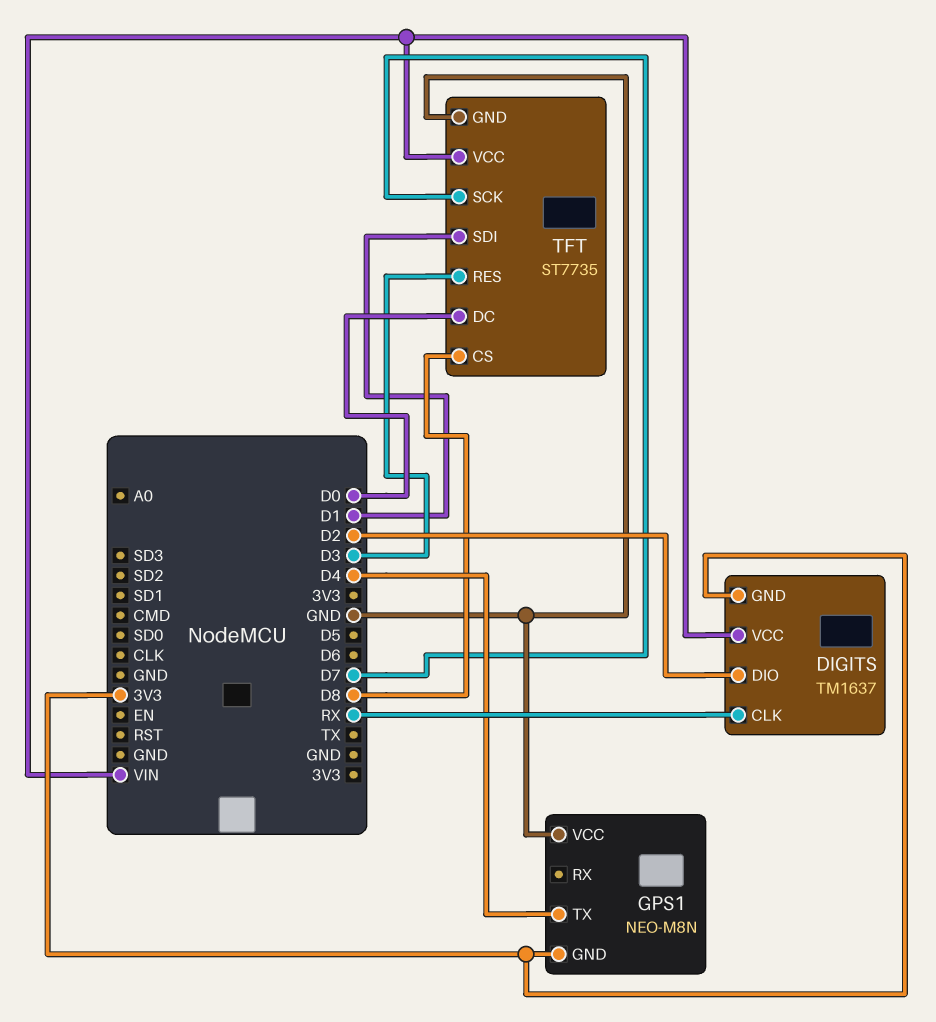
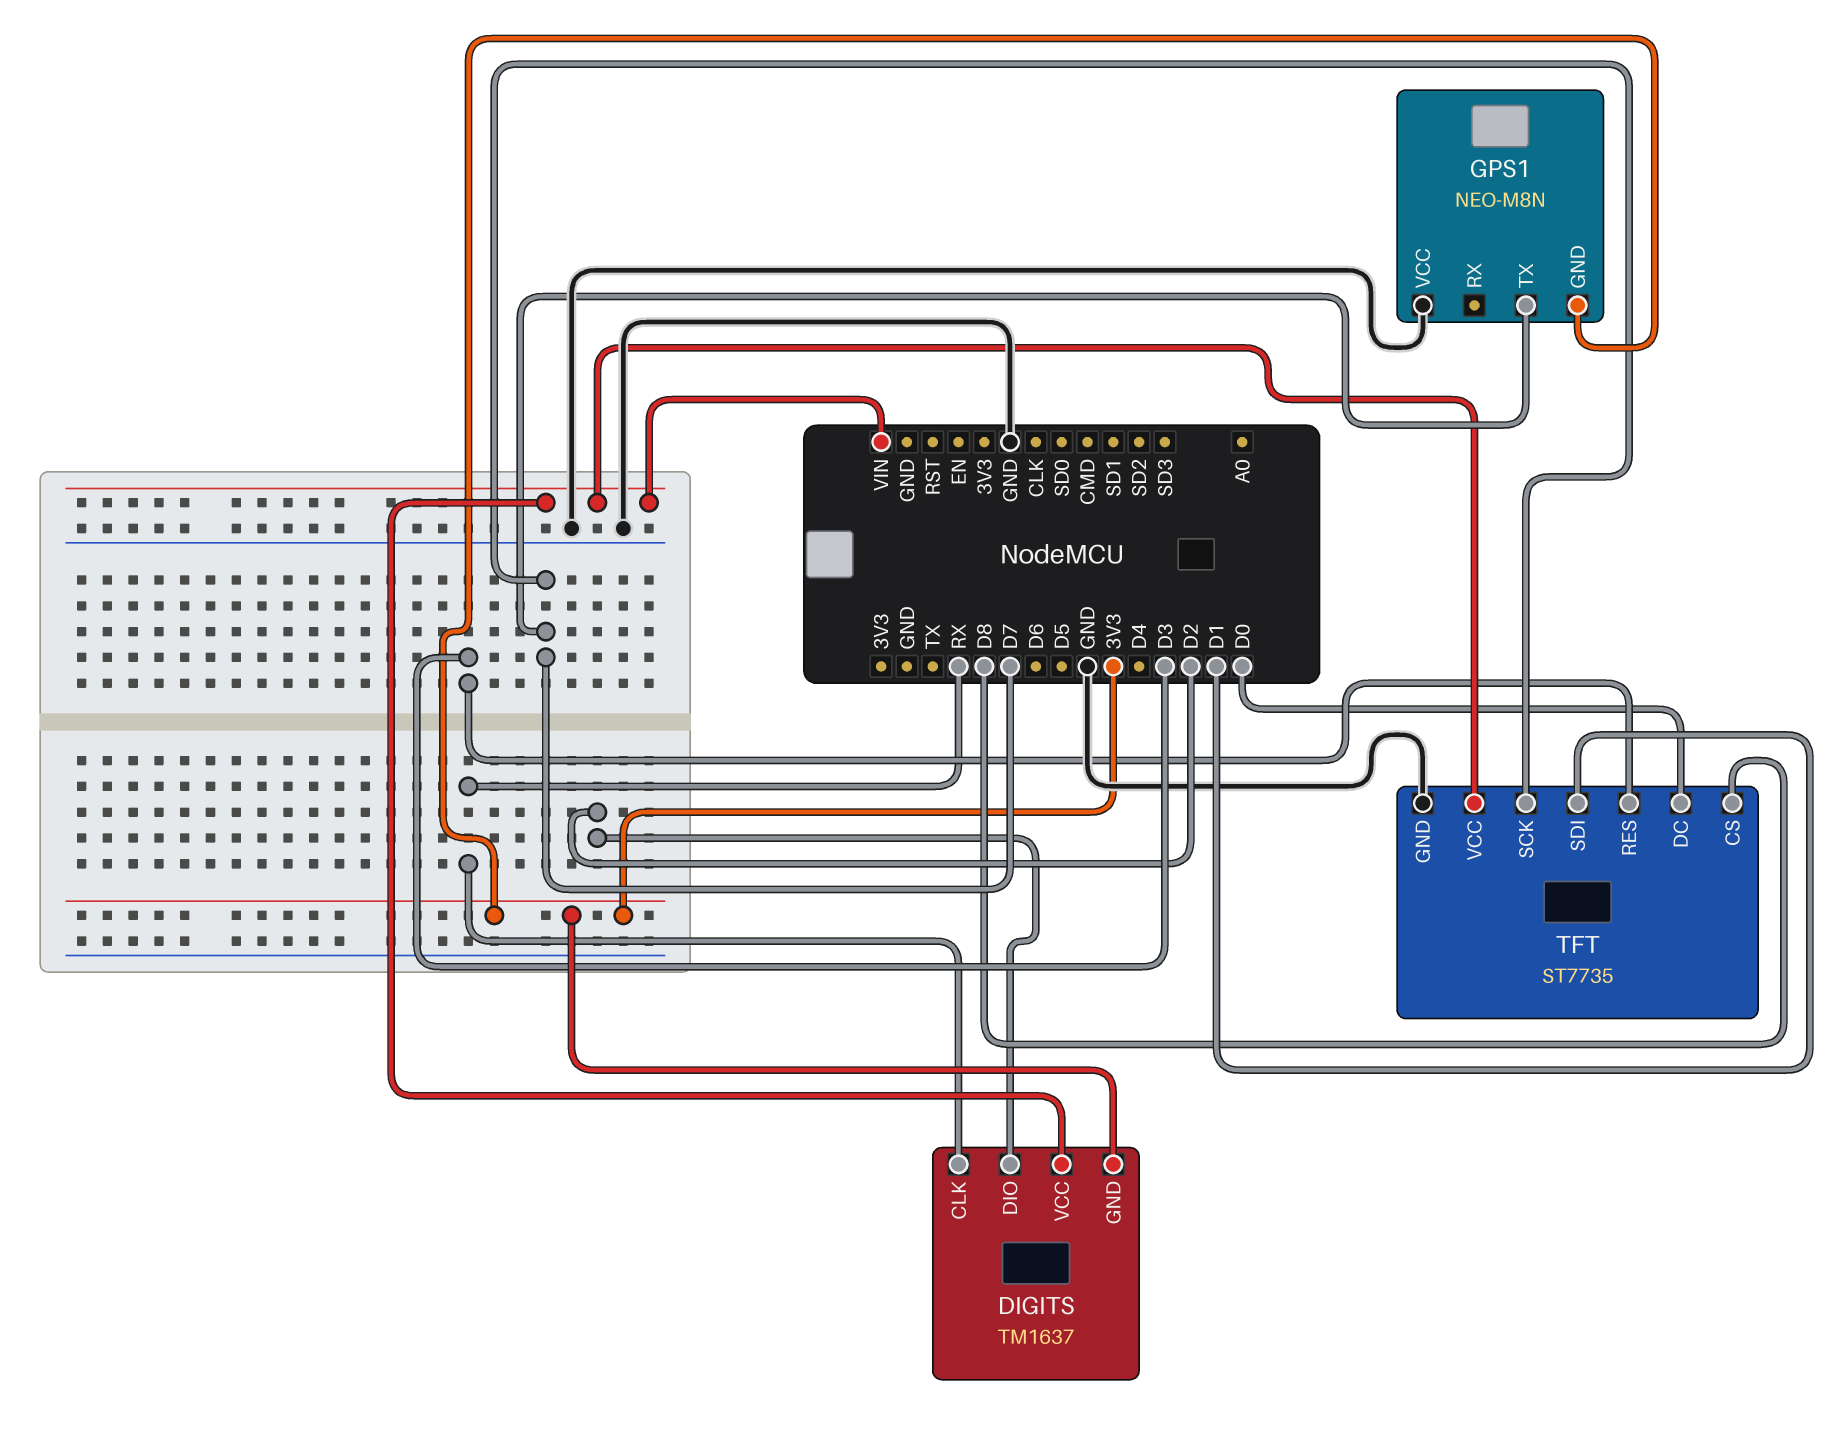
GPS1 pin TX: D4 -> D7

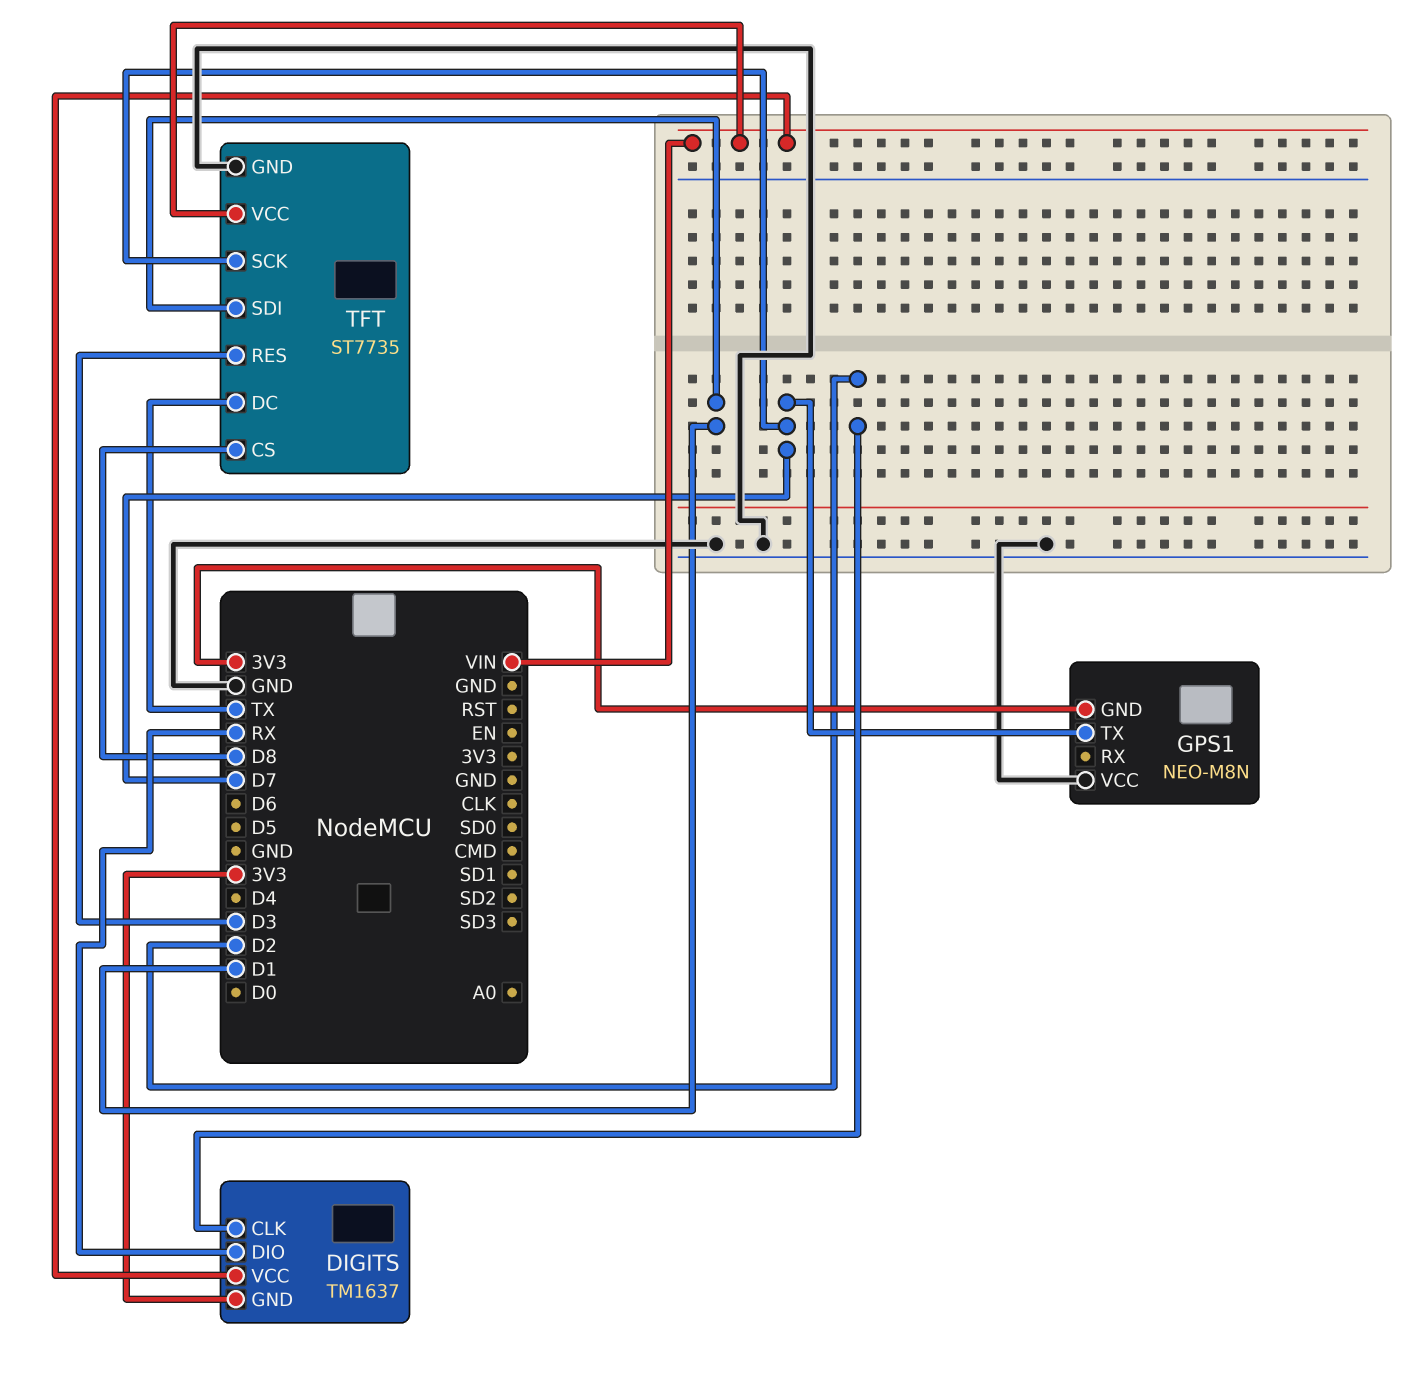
DIGITS pin CLK: RX -> D2
DIGITS pin DIO: D2 -> RX
TFT pin DC: D0 -> TX

